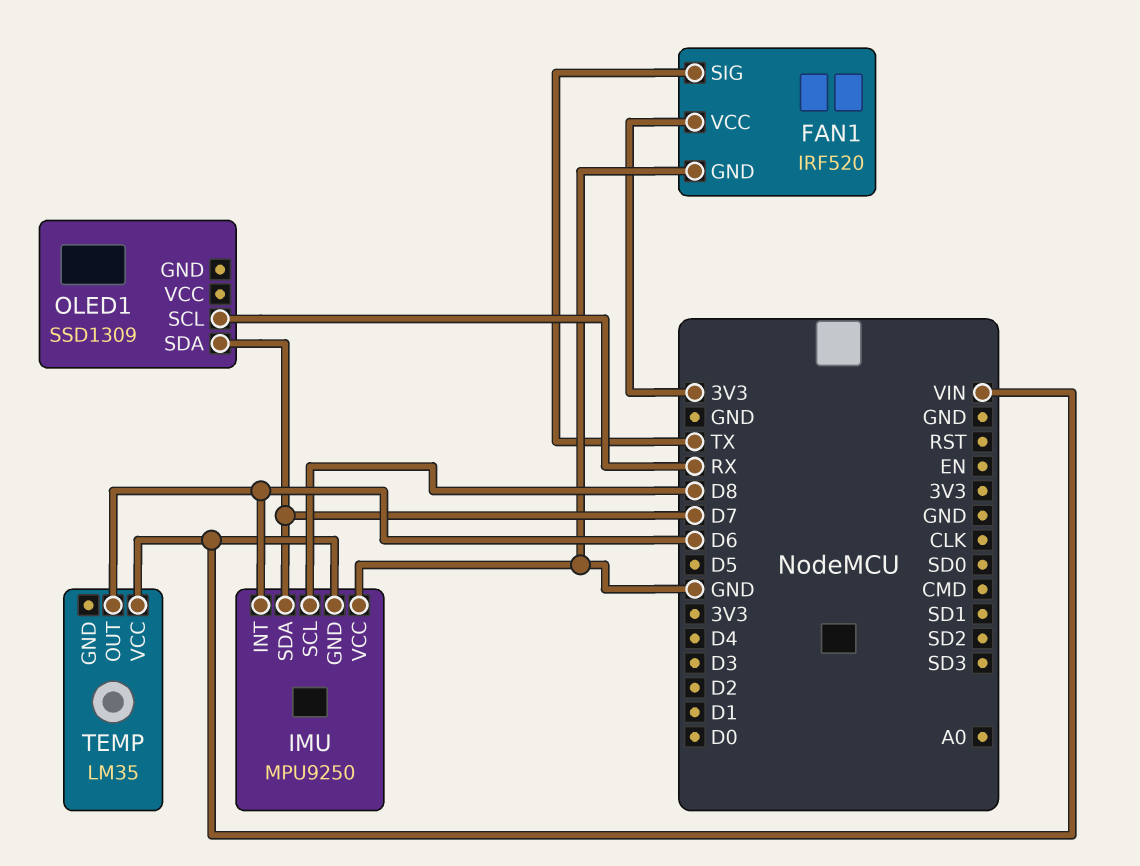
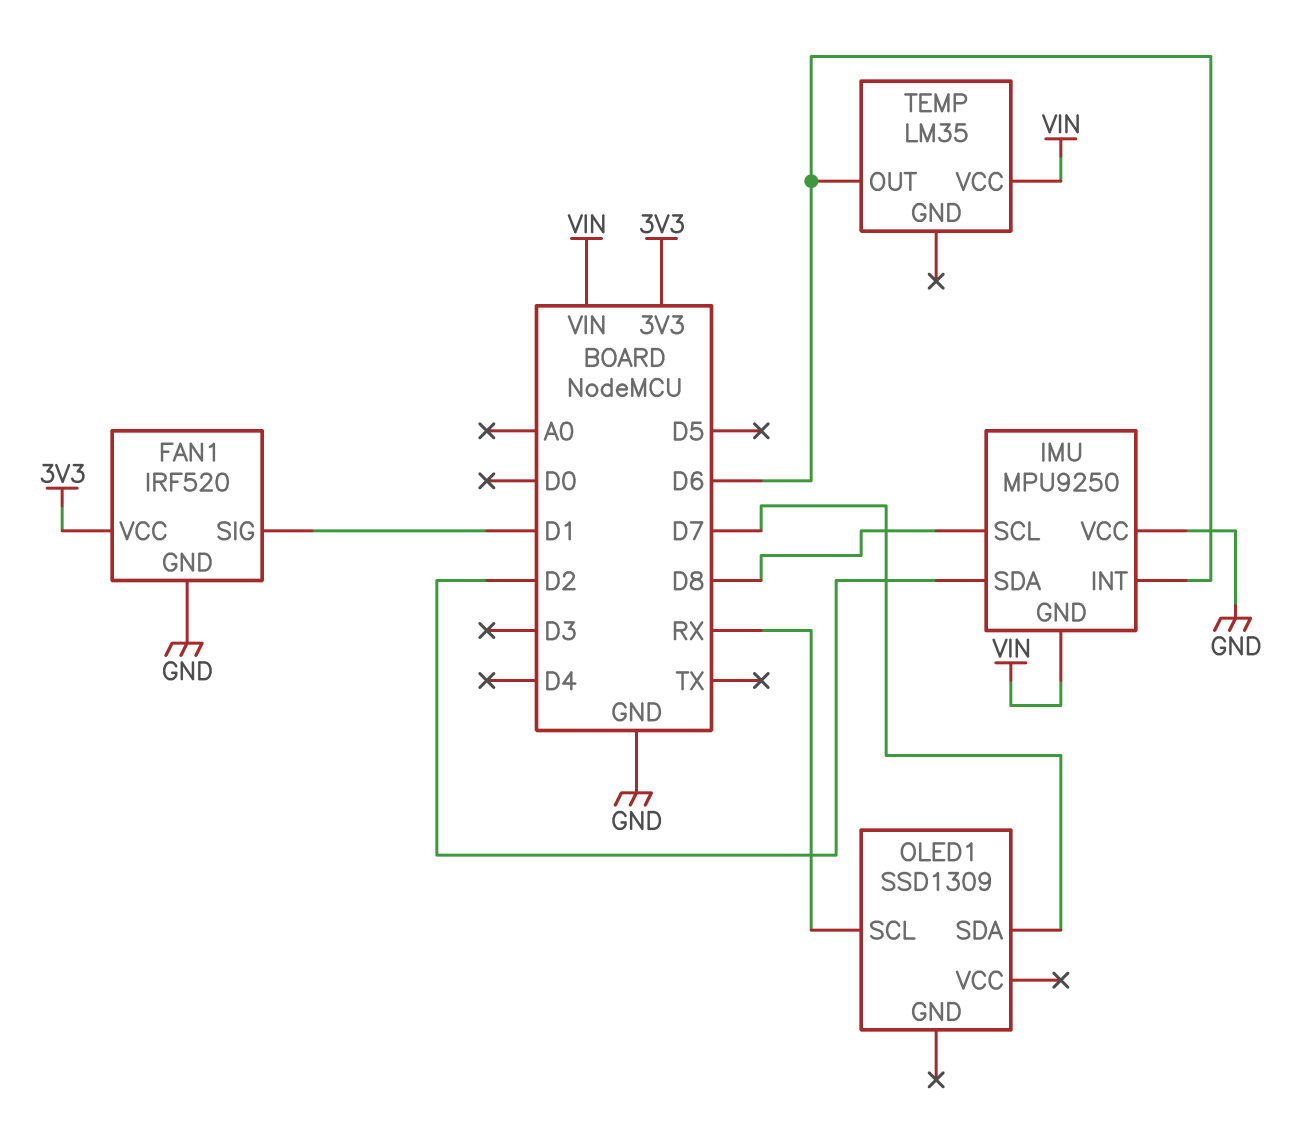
FAN1 pin SIG: TX -> D1
IMU pin SDA: D7 -> D2

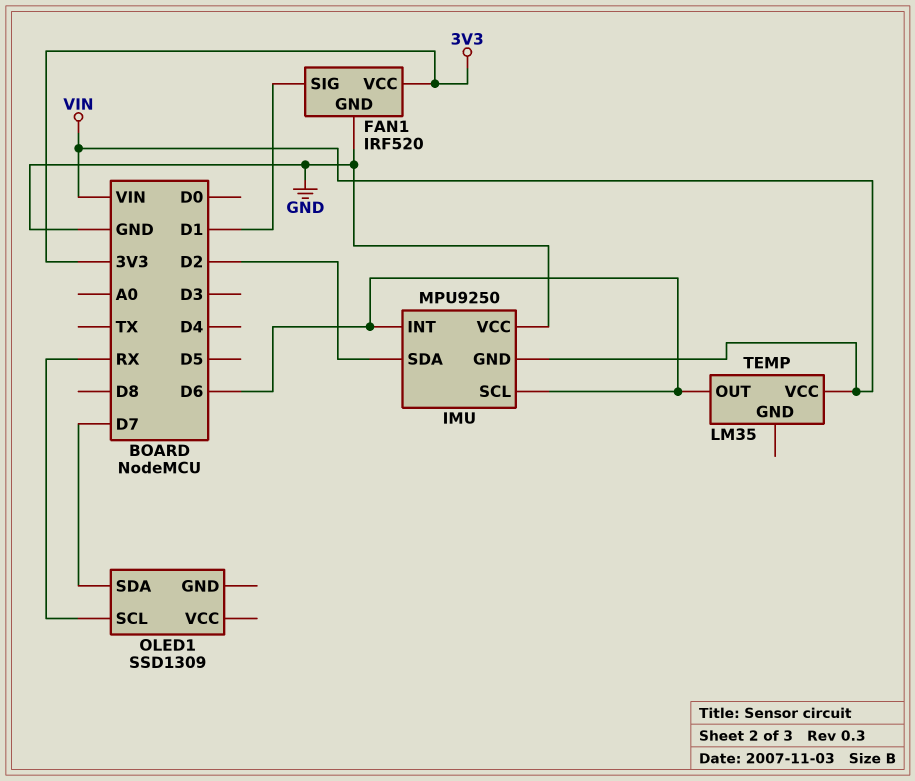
IMU pin SCL: D8 -> D6

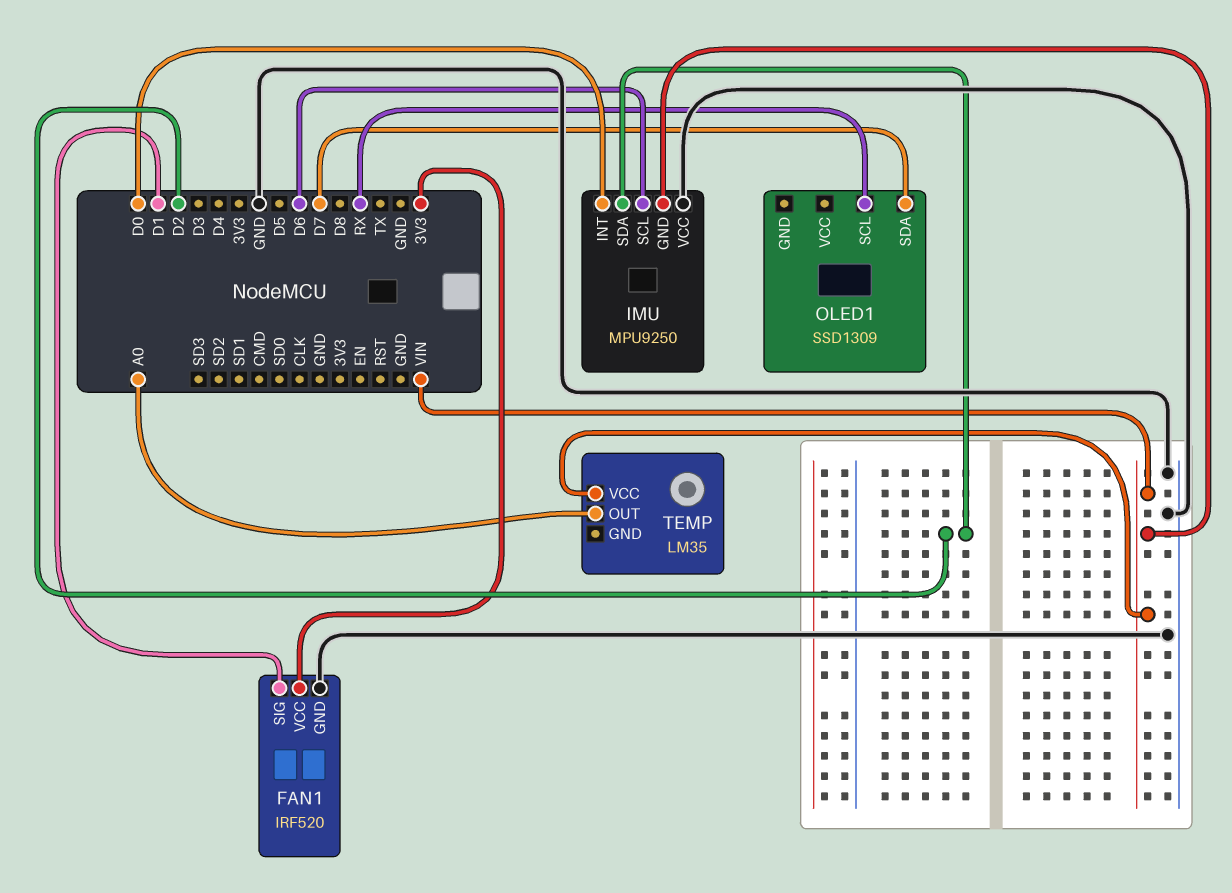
IMU pin INT: D6 -> D0
TEMP pin OUT: D6 -> A0

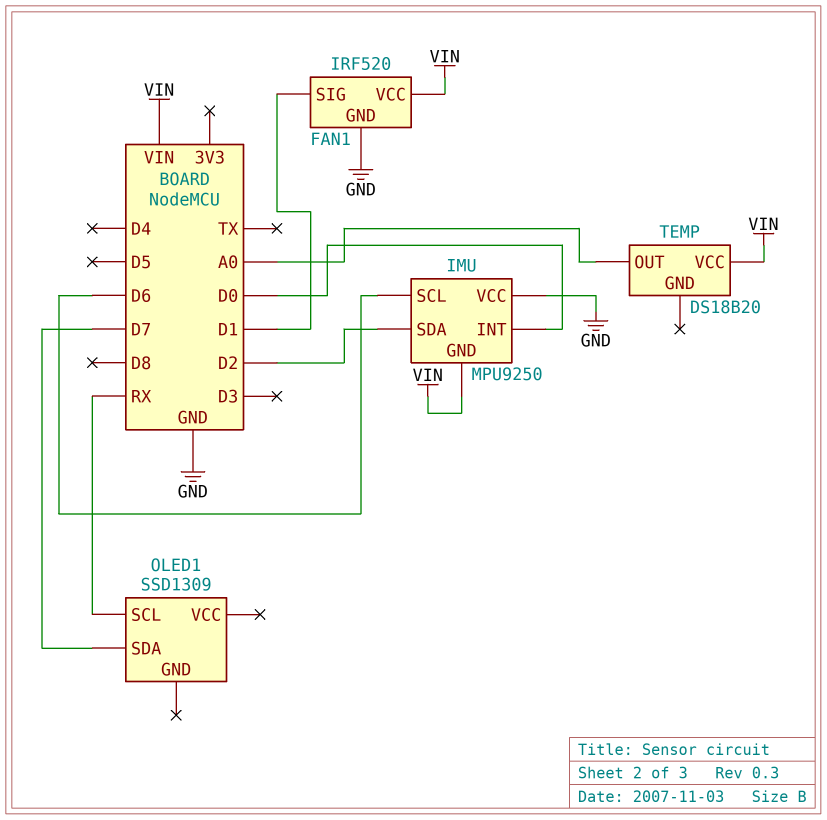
FAN1 pin VCC: 3V3 -> VIN
TEMP: LM35 -> DS18B20

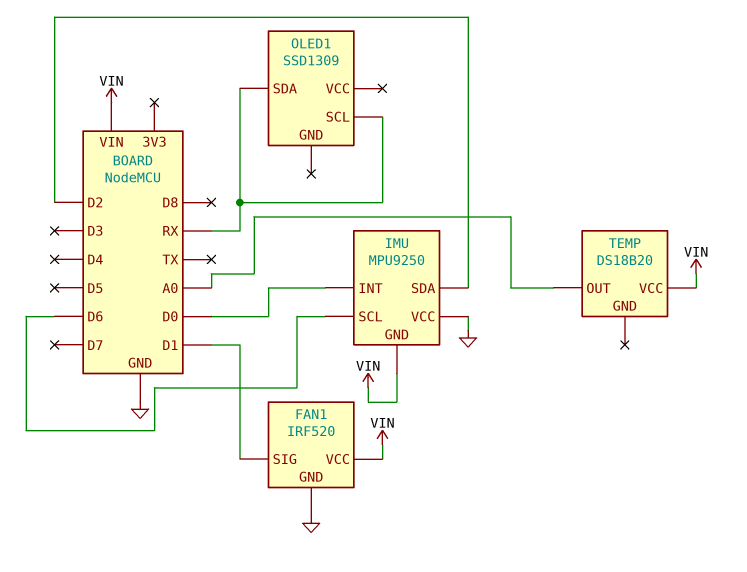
OLED1 pin SDA: D7 -> RX

